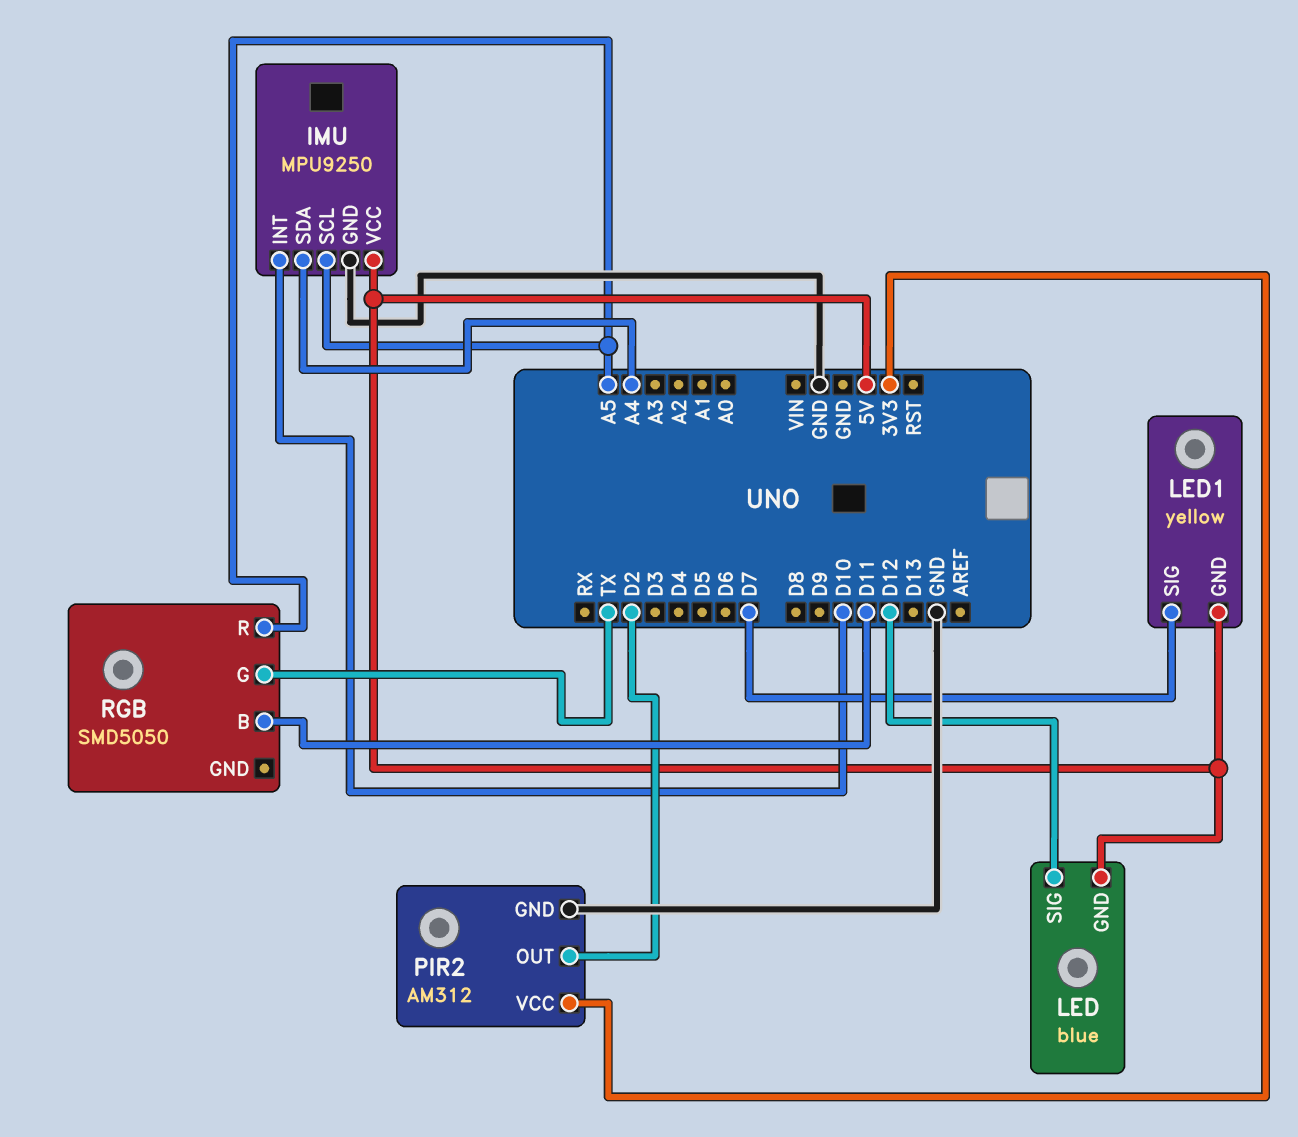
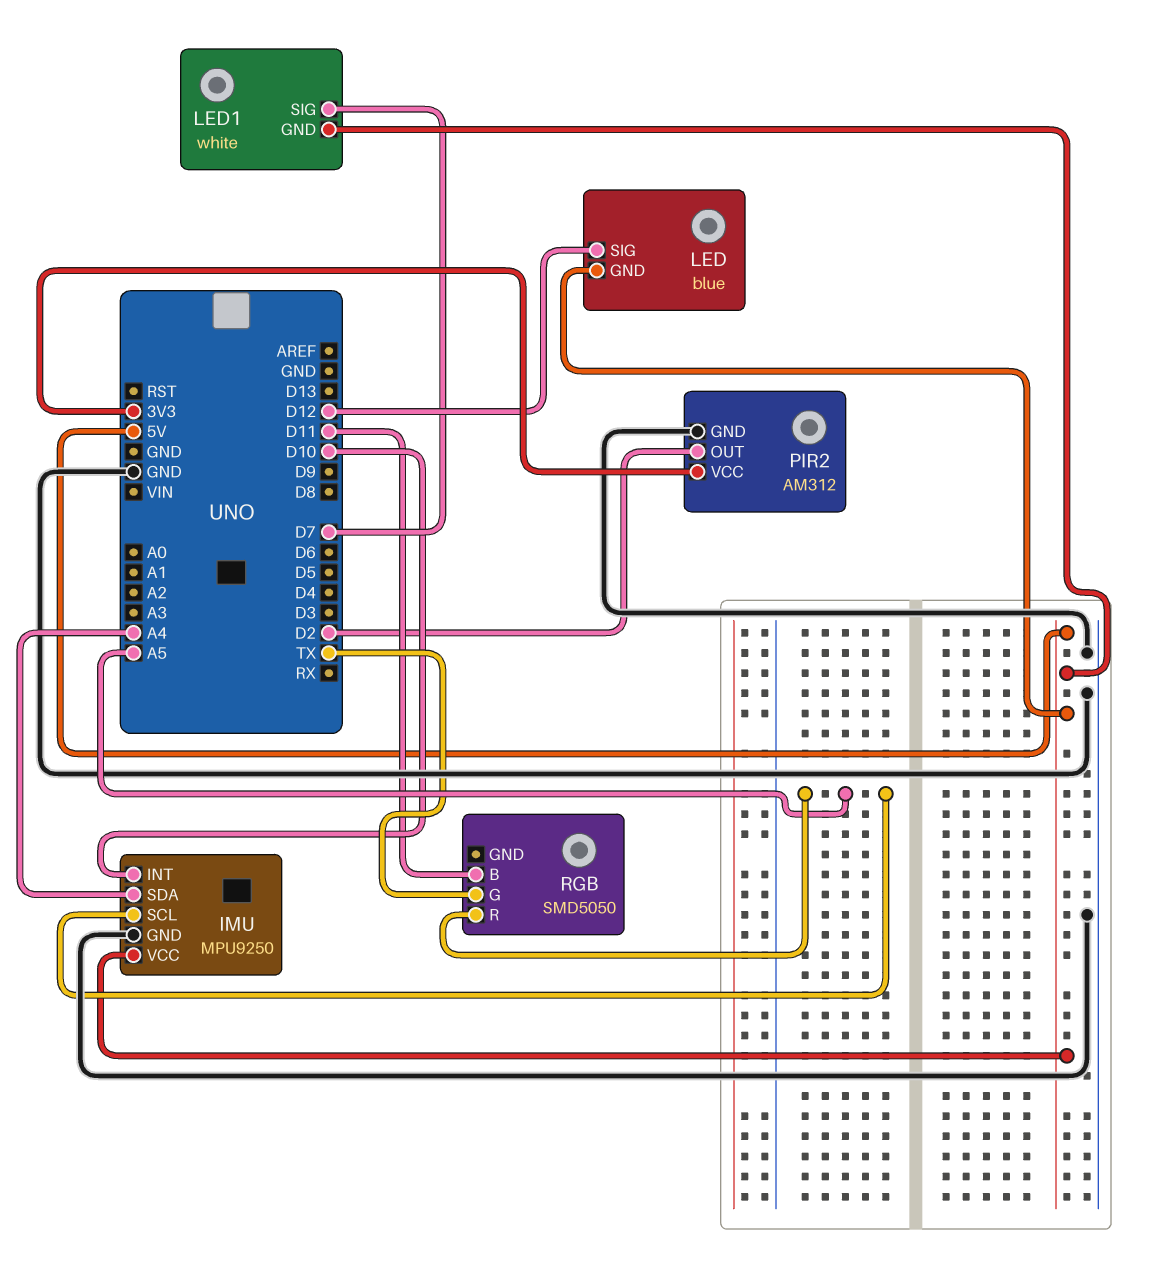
LED1: yellow -> white

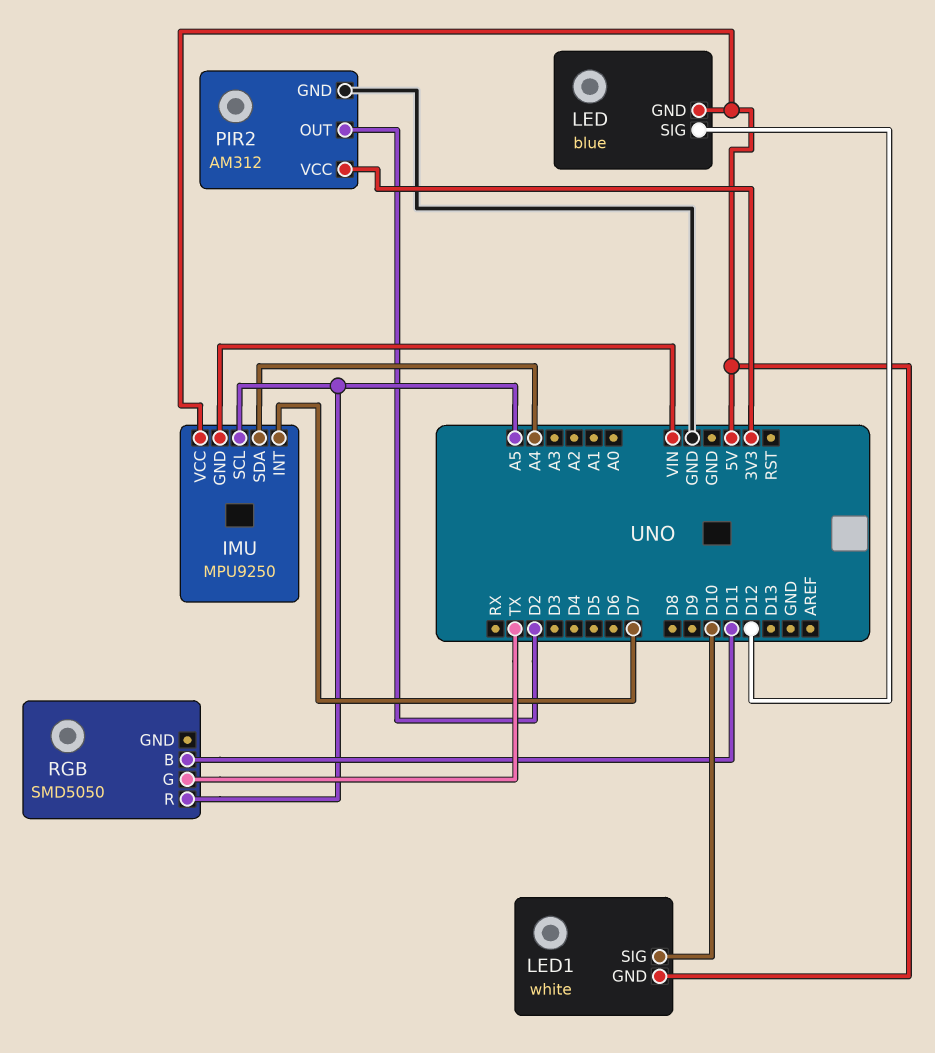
IMU pin GND: GND -> VIN
IMU pin INT: D10 -> D7
LED1 pin SIG: D7 -> D10

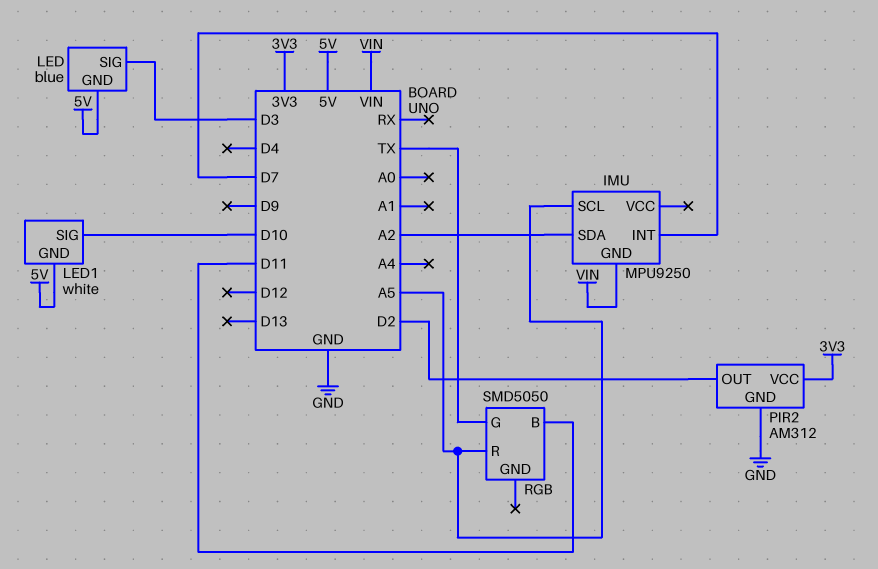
IMU pin SDA: A4 -> A2
IMU pin VCC: 5V -> none
LED pin SIG: D12 -> D3

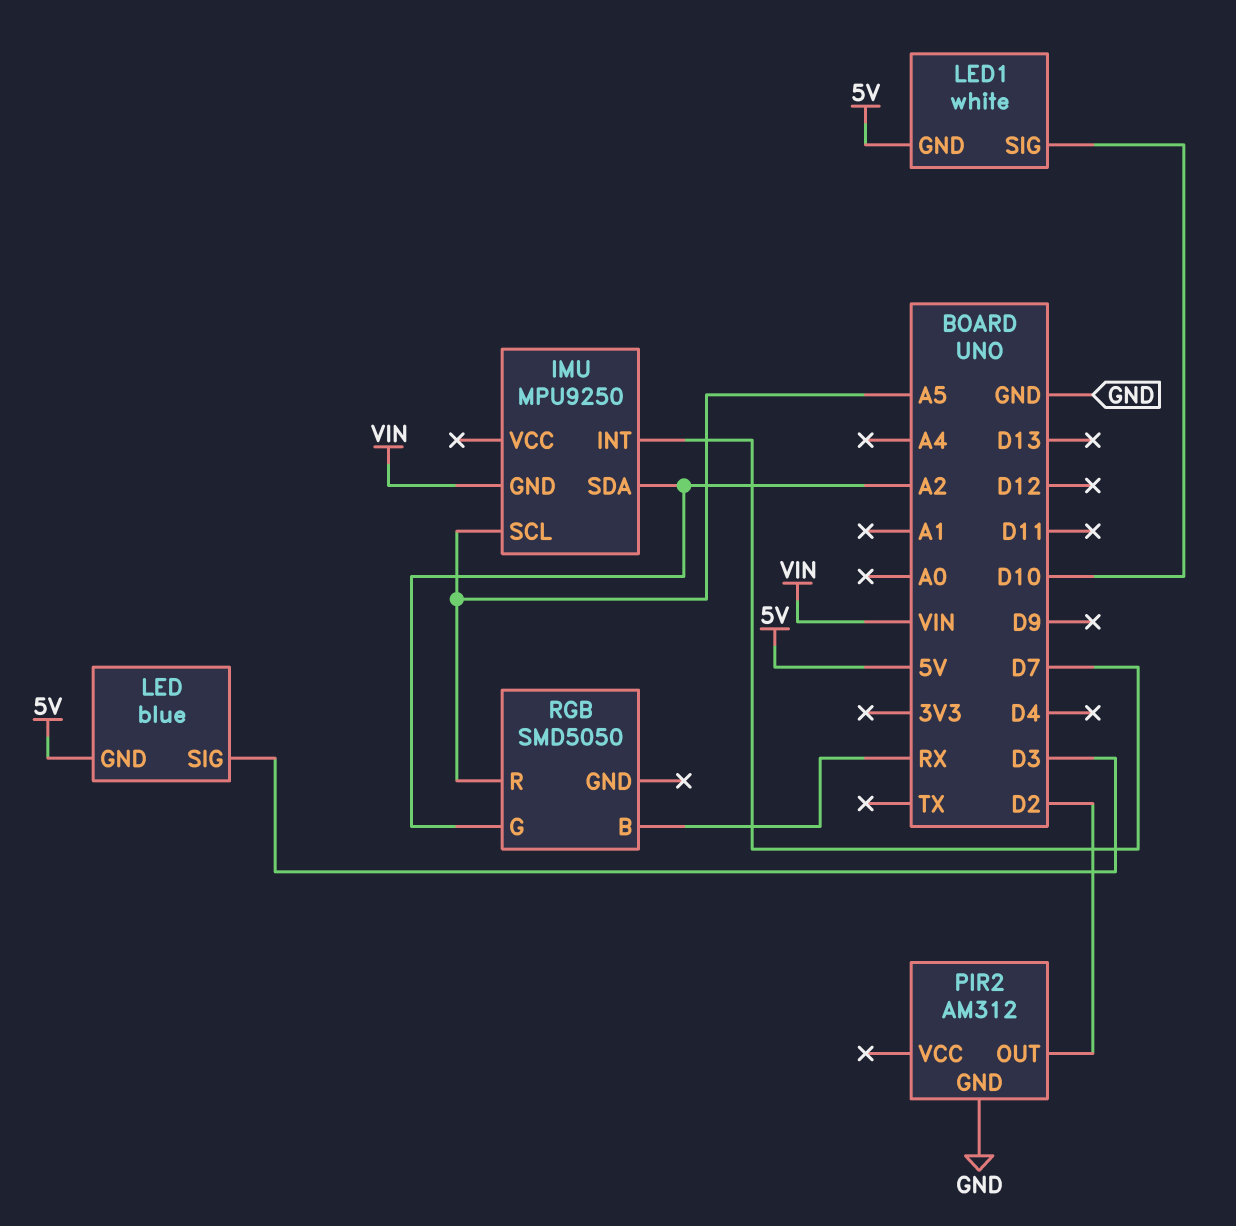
PIR2 pin VCC: 3V3 -> none
RGB pin B: D11 -> RX
RGB pin G: TX -> A2

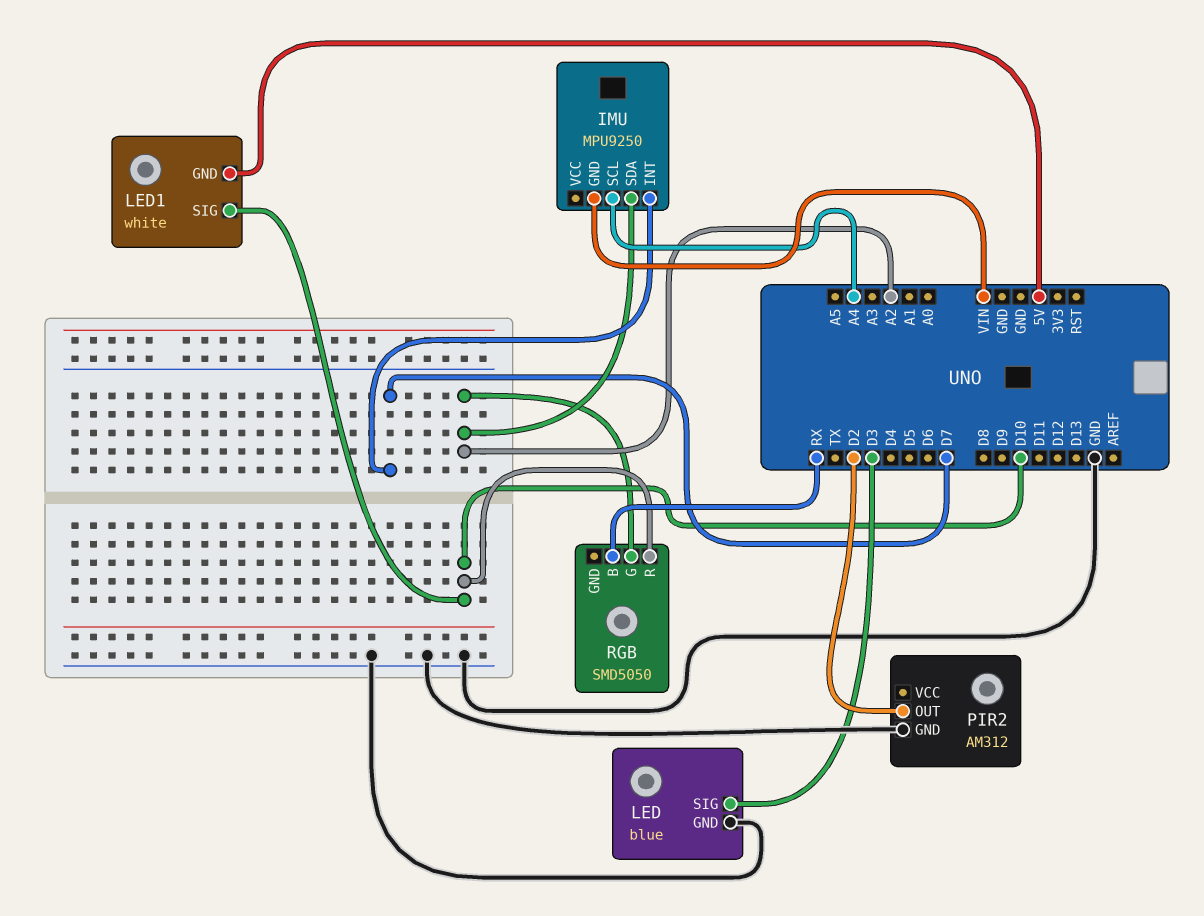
IMU pin SCL: A5 -> A4
LED pin GND: 5V -> GND
RGB pin R: A5 -> D10

